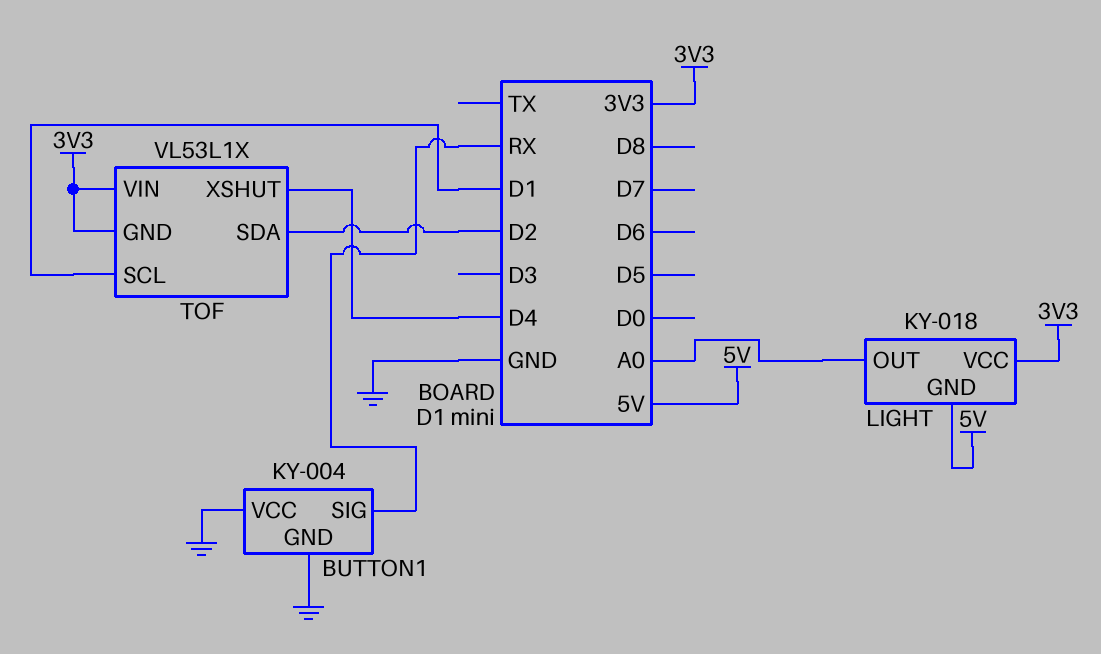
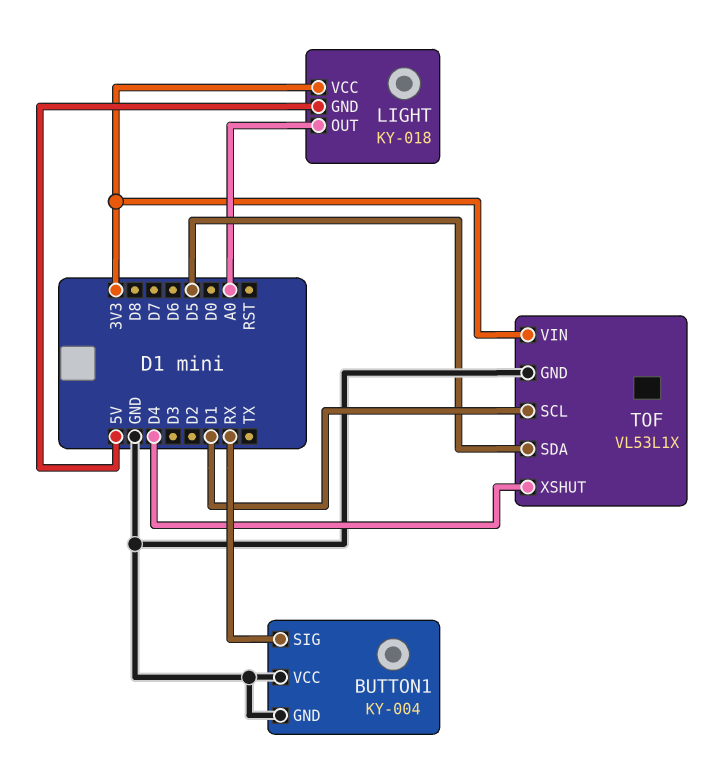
TOF pin GND: 3V3 -> GND
TOF pin SDA: D2 -> D5

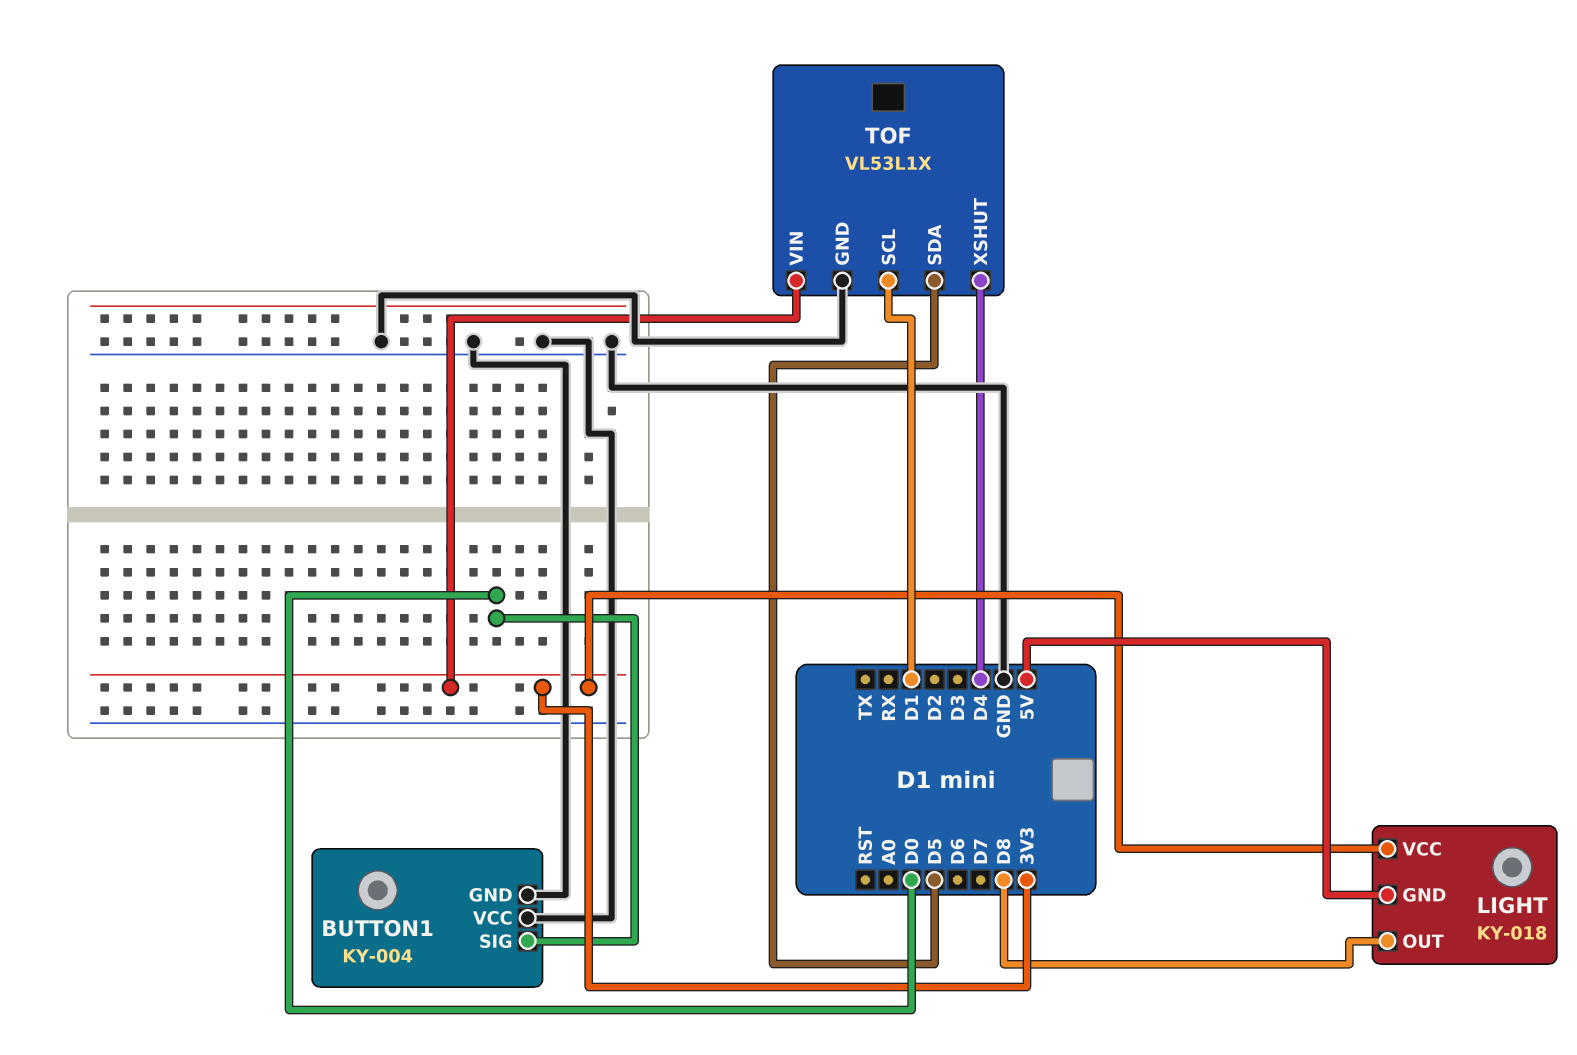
BUTTON1 pin SIG: RX -> D0
LIGHT pin OUT: A0 -> D8

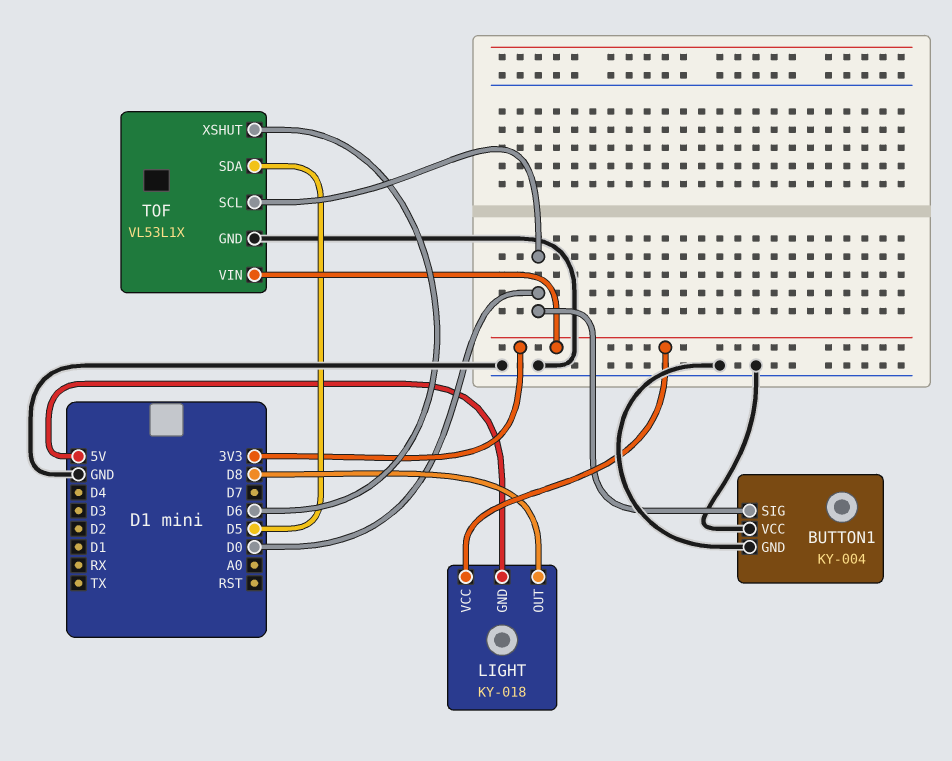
TOF pin SCL: D1 -> D0
TOF pin XSHUT: D4 -> D6

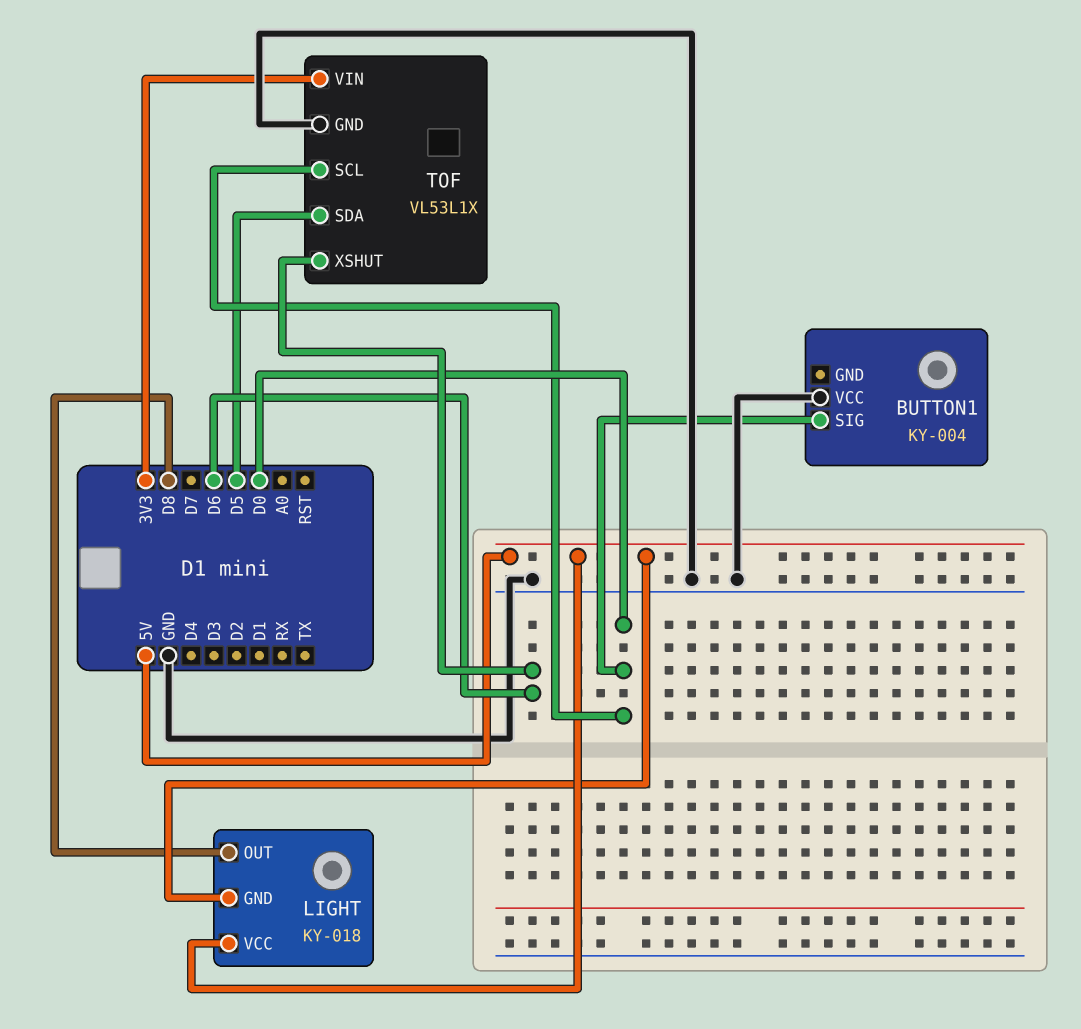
BUTTON1 pin GND: GND -> none
LIGHT pin VCC: 3V3 -> 5V

